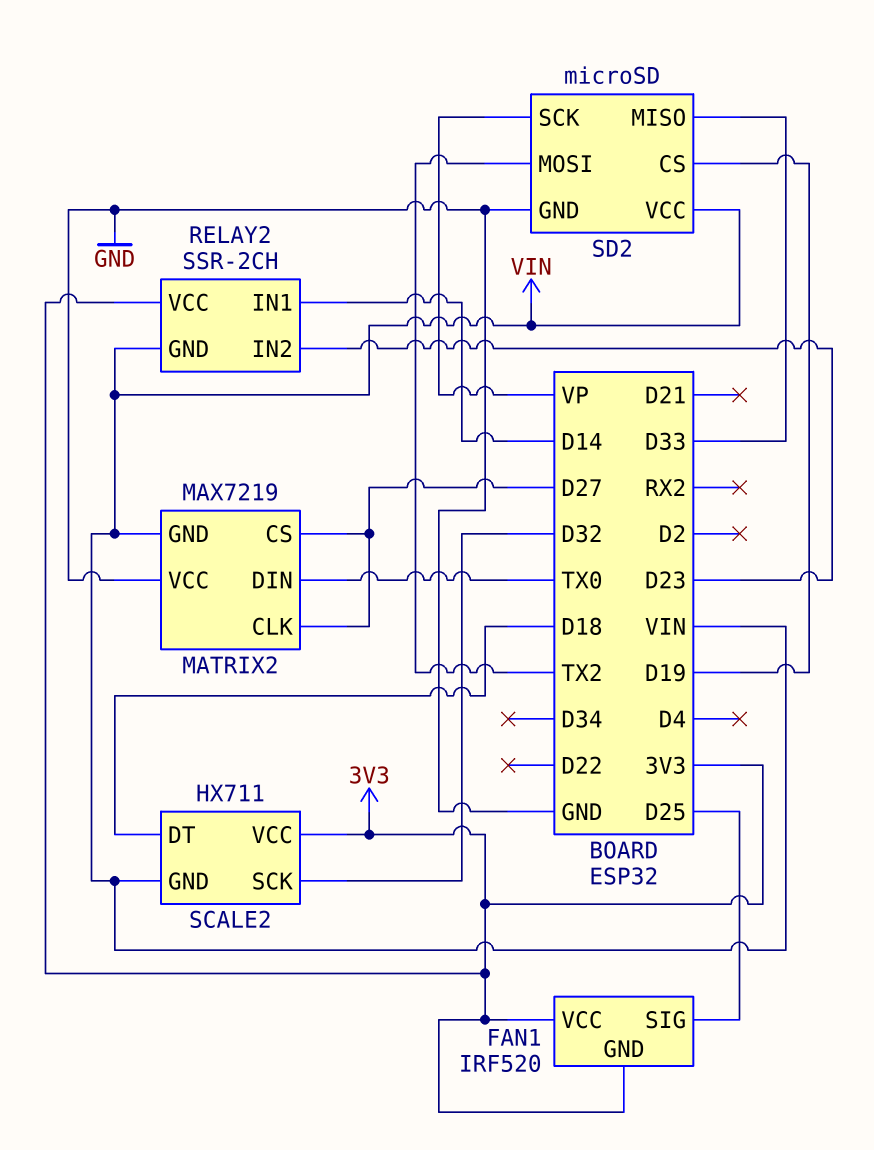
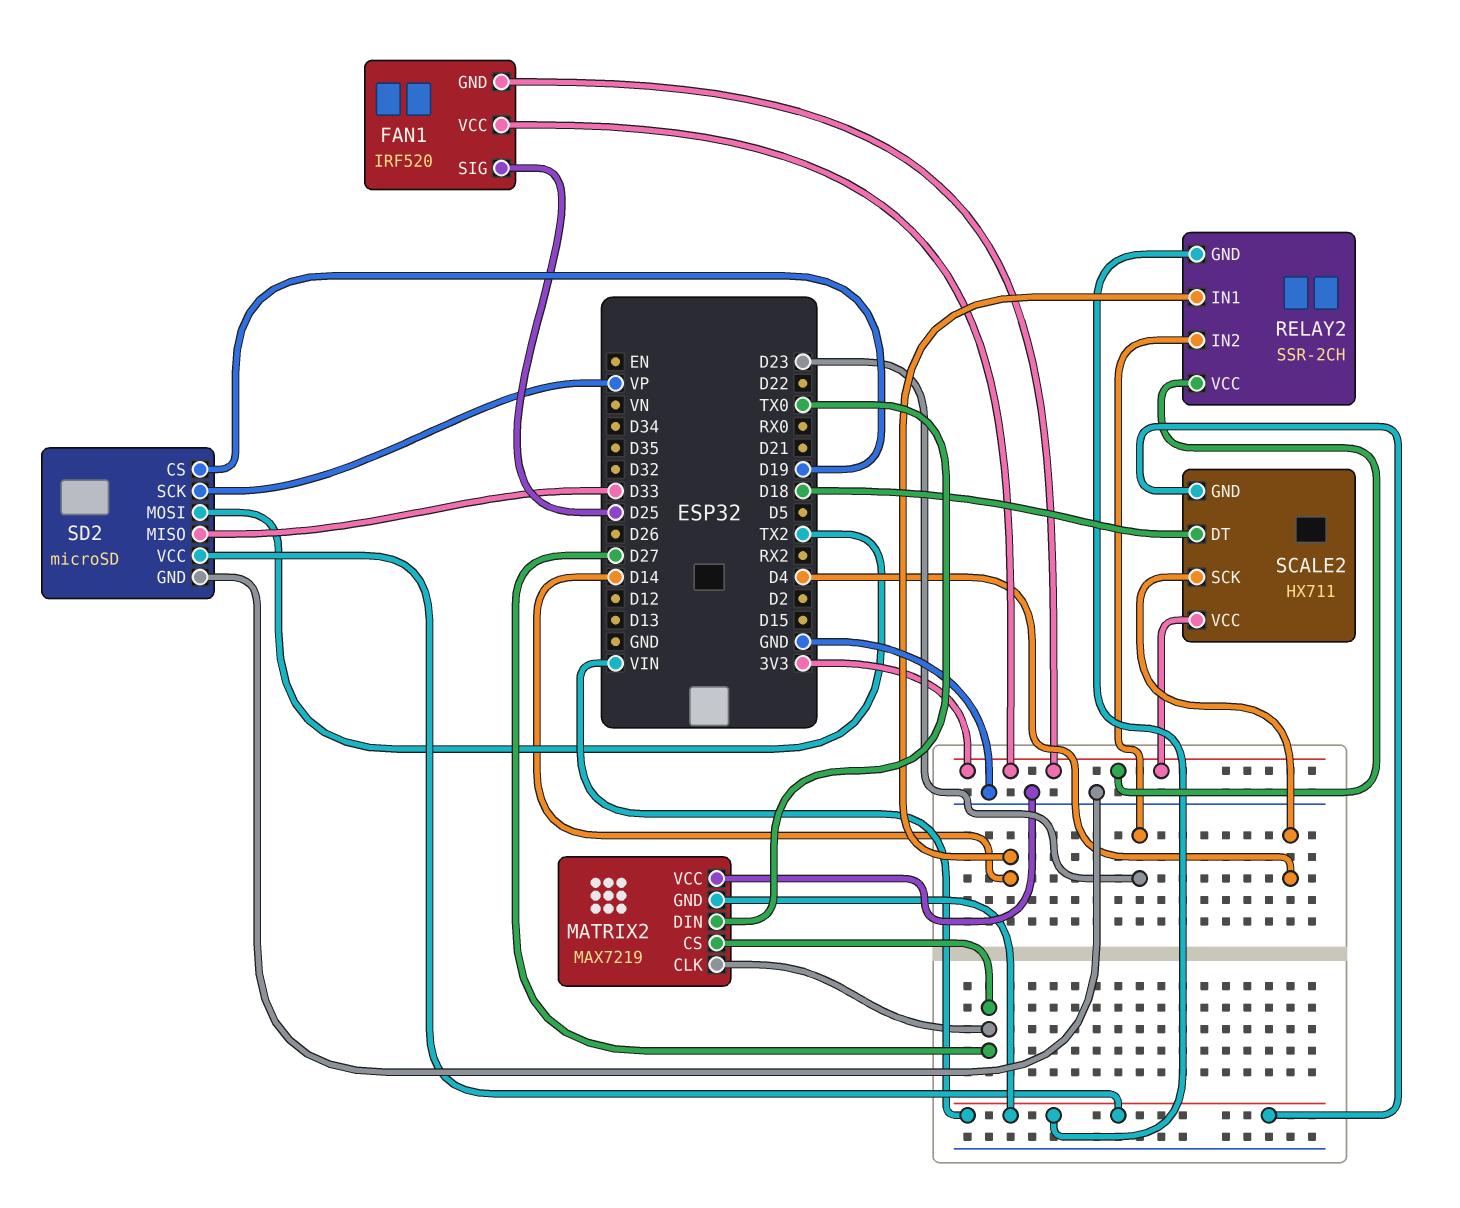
SCALE2 pin SCK: D32 -> D4

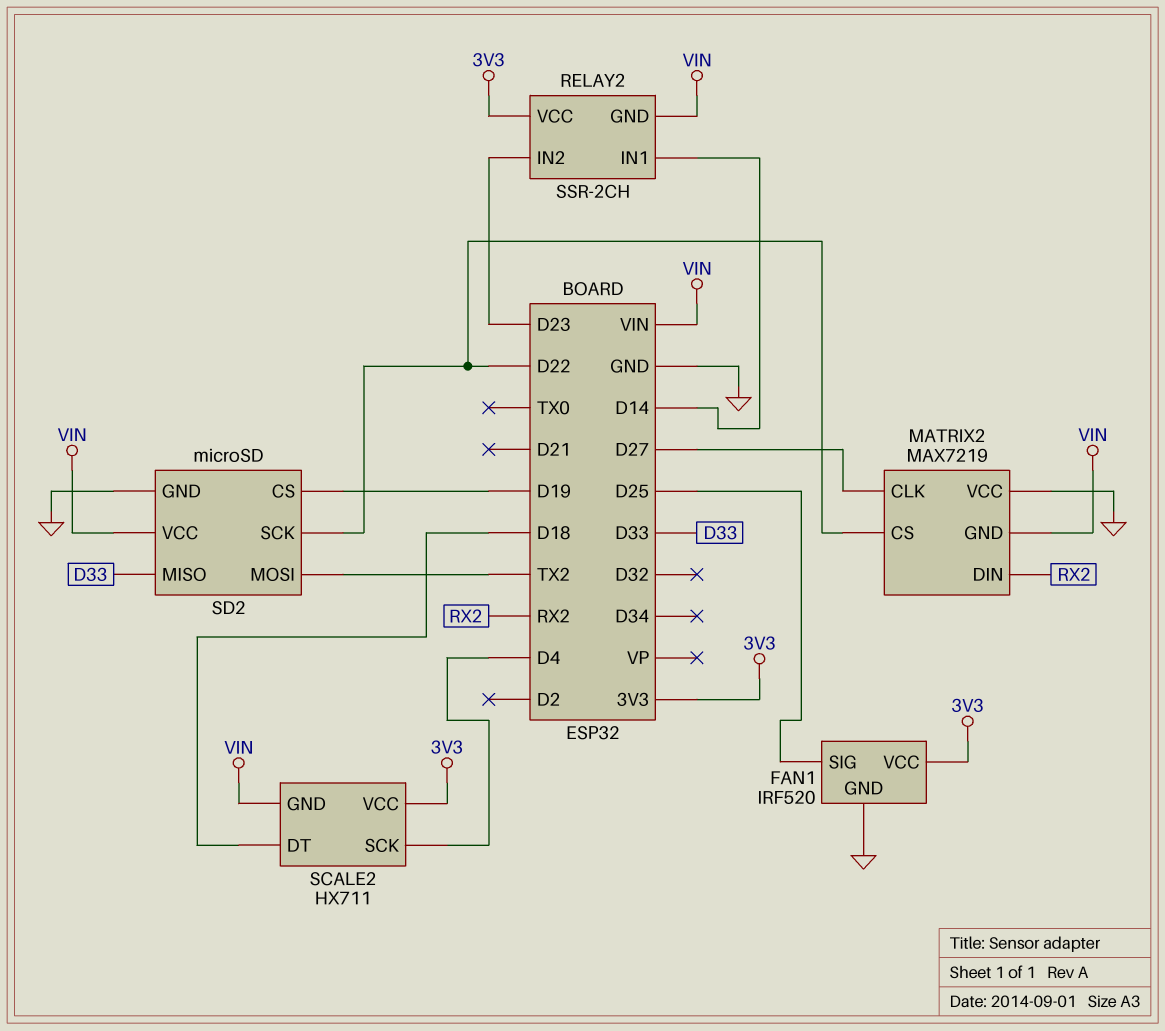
FAN1 pin GND: 3V3 -> GND
MATRIX2 pin CS: D27 -> D22
MATRIX2 pin DIN: TX0 -> RX2
SD2 pin SCK: VP -> D22

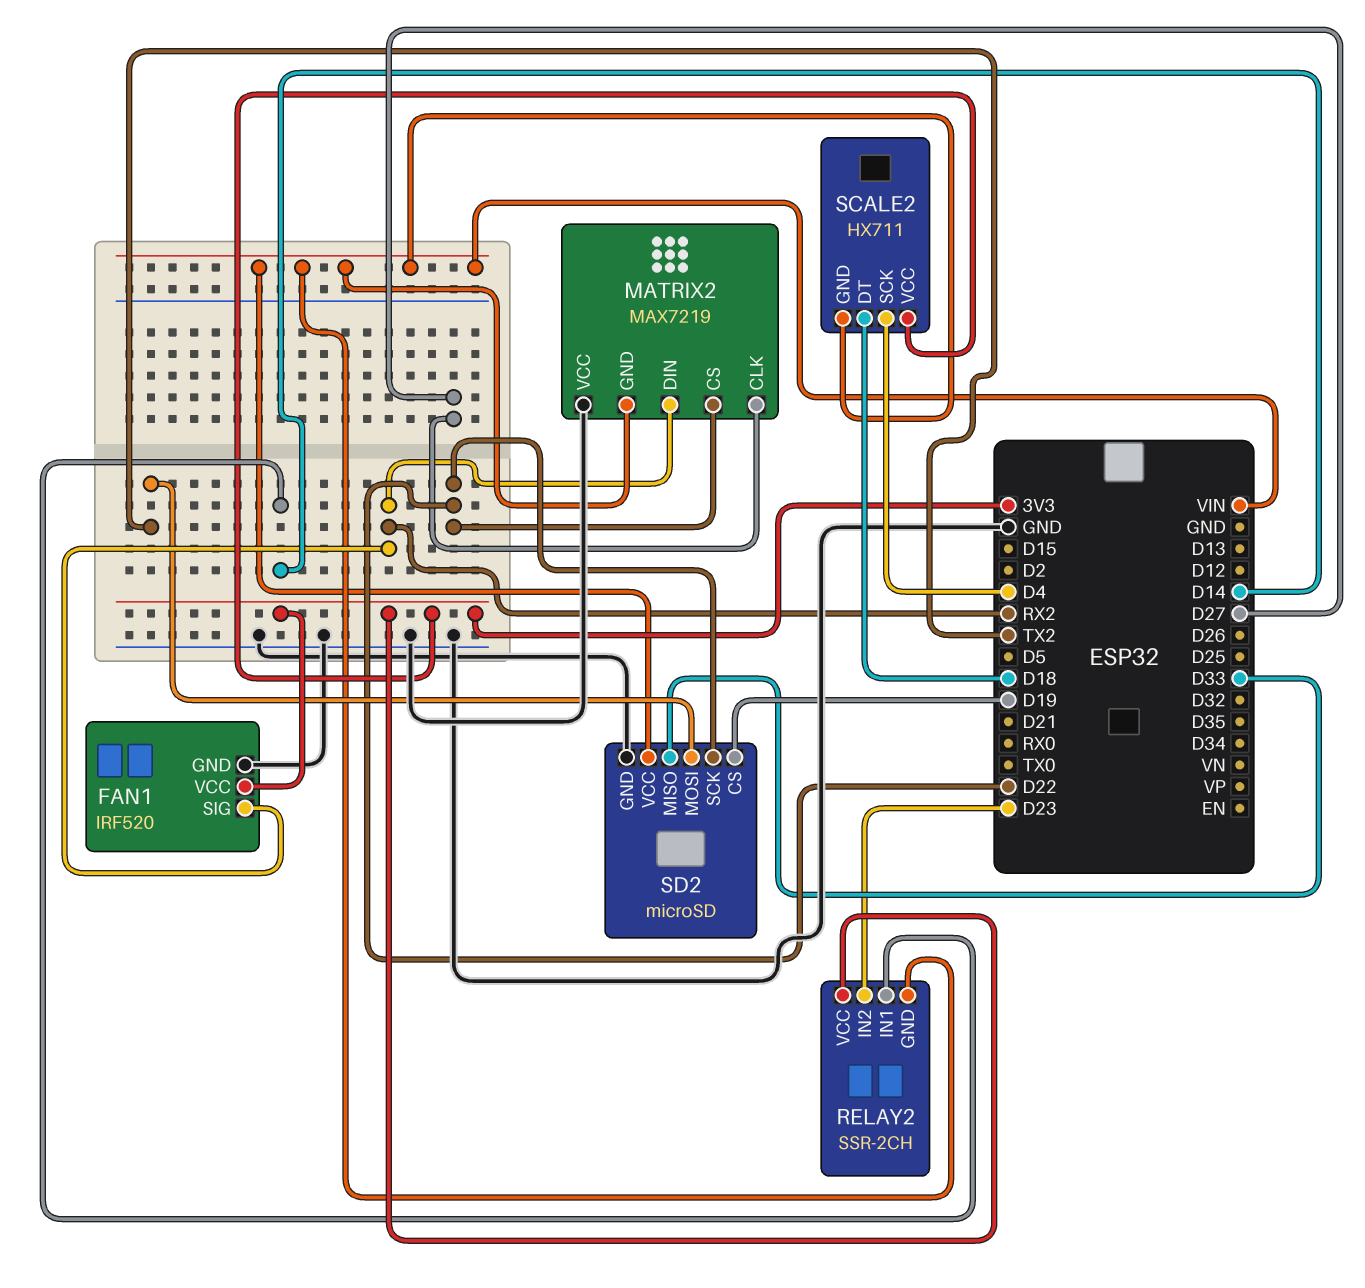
FAN1 pin SIG: D25 -> RX2

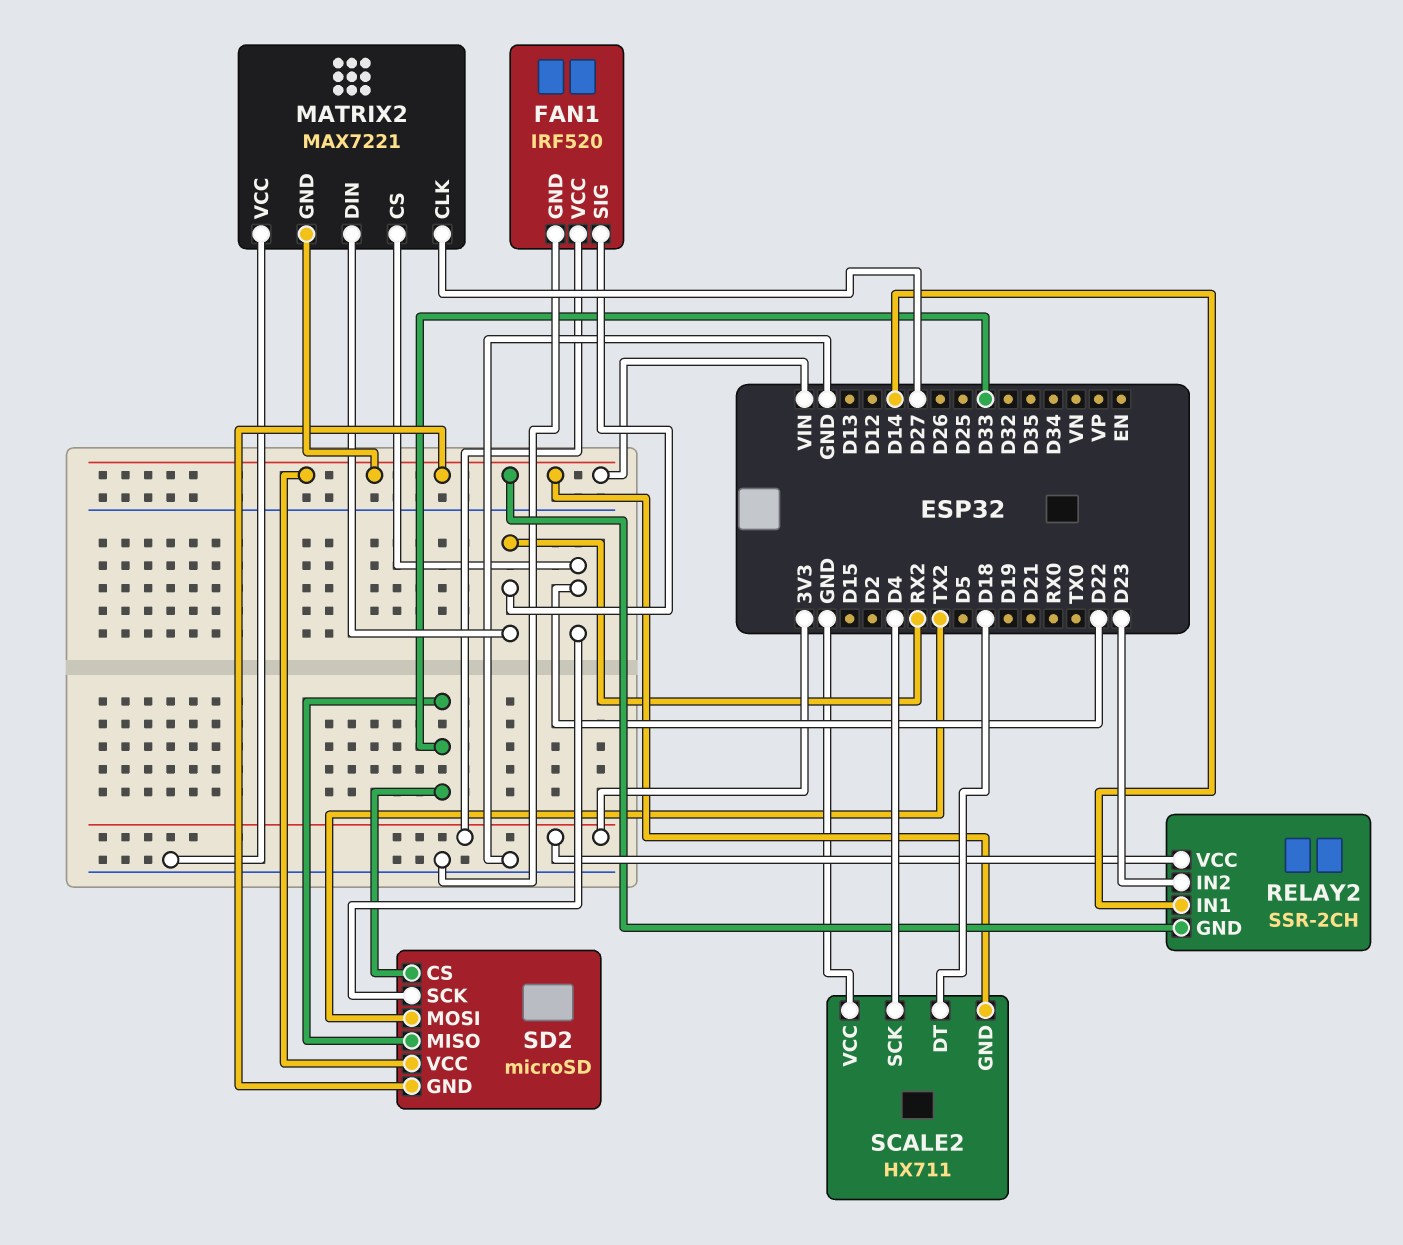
MATRIX2: MAX7219 -> MAX7221
SCALE2 pin VCC: 3V3 -> GND
SD2 pin CS: D19 -> D33
SD2 pin GND: GND -> VIN

